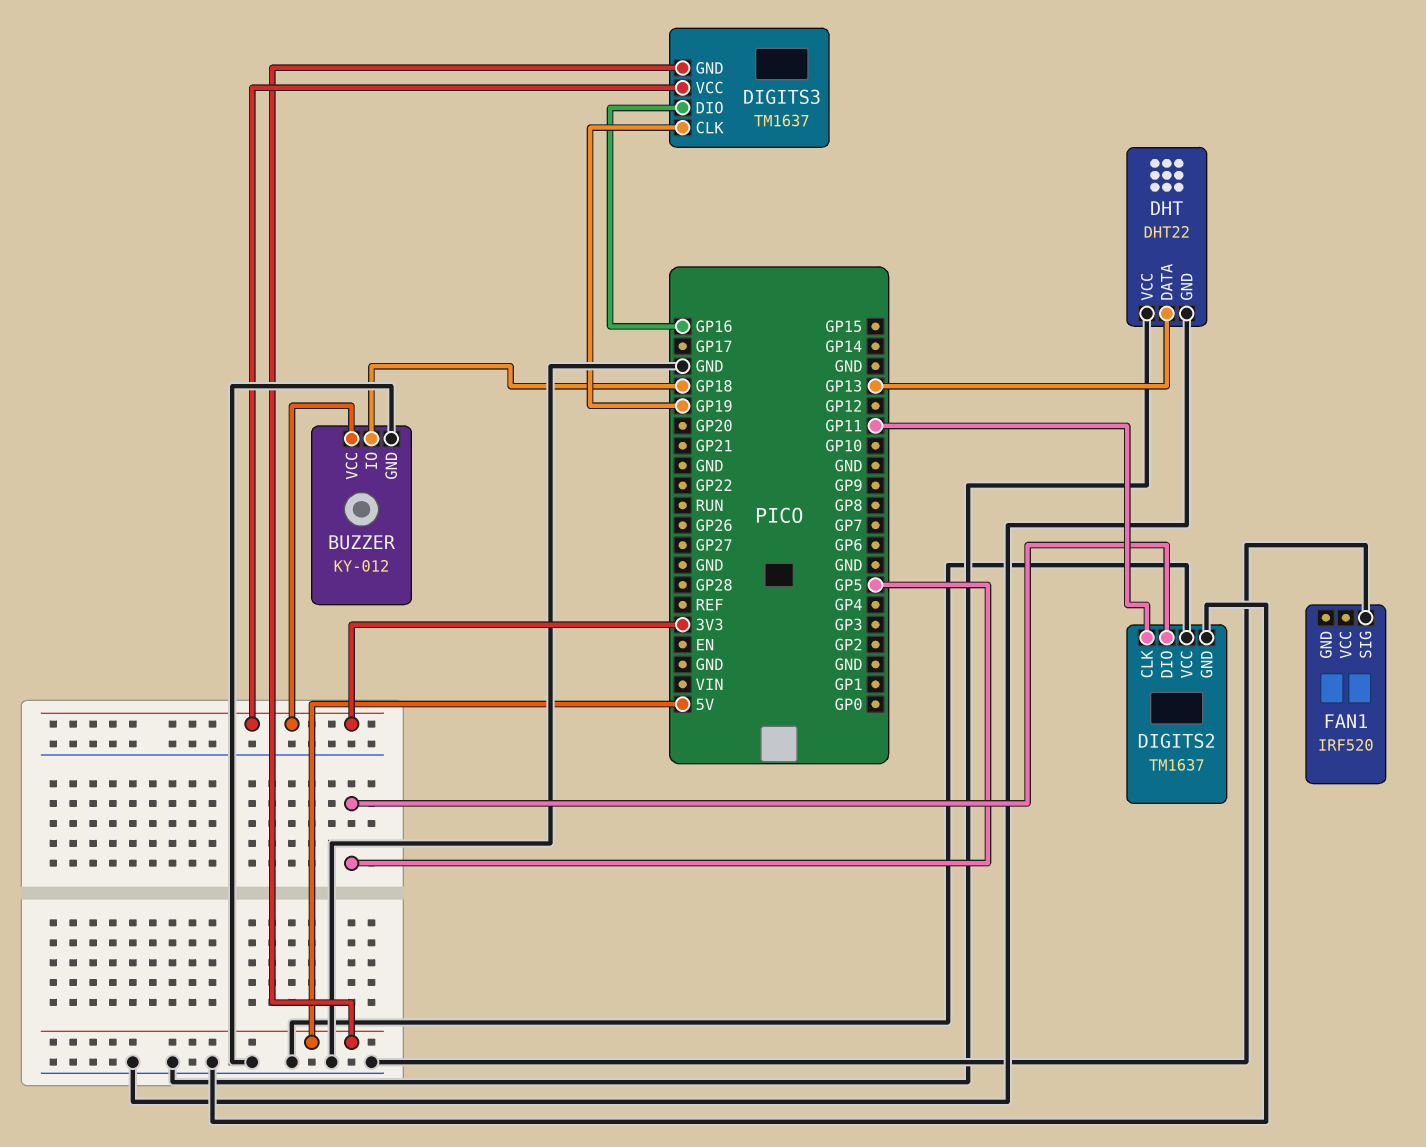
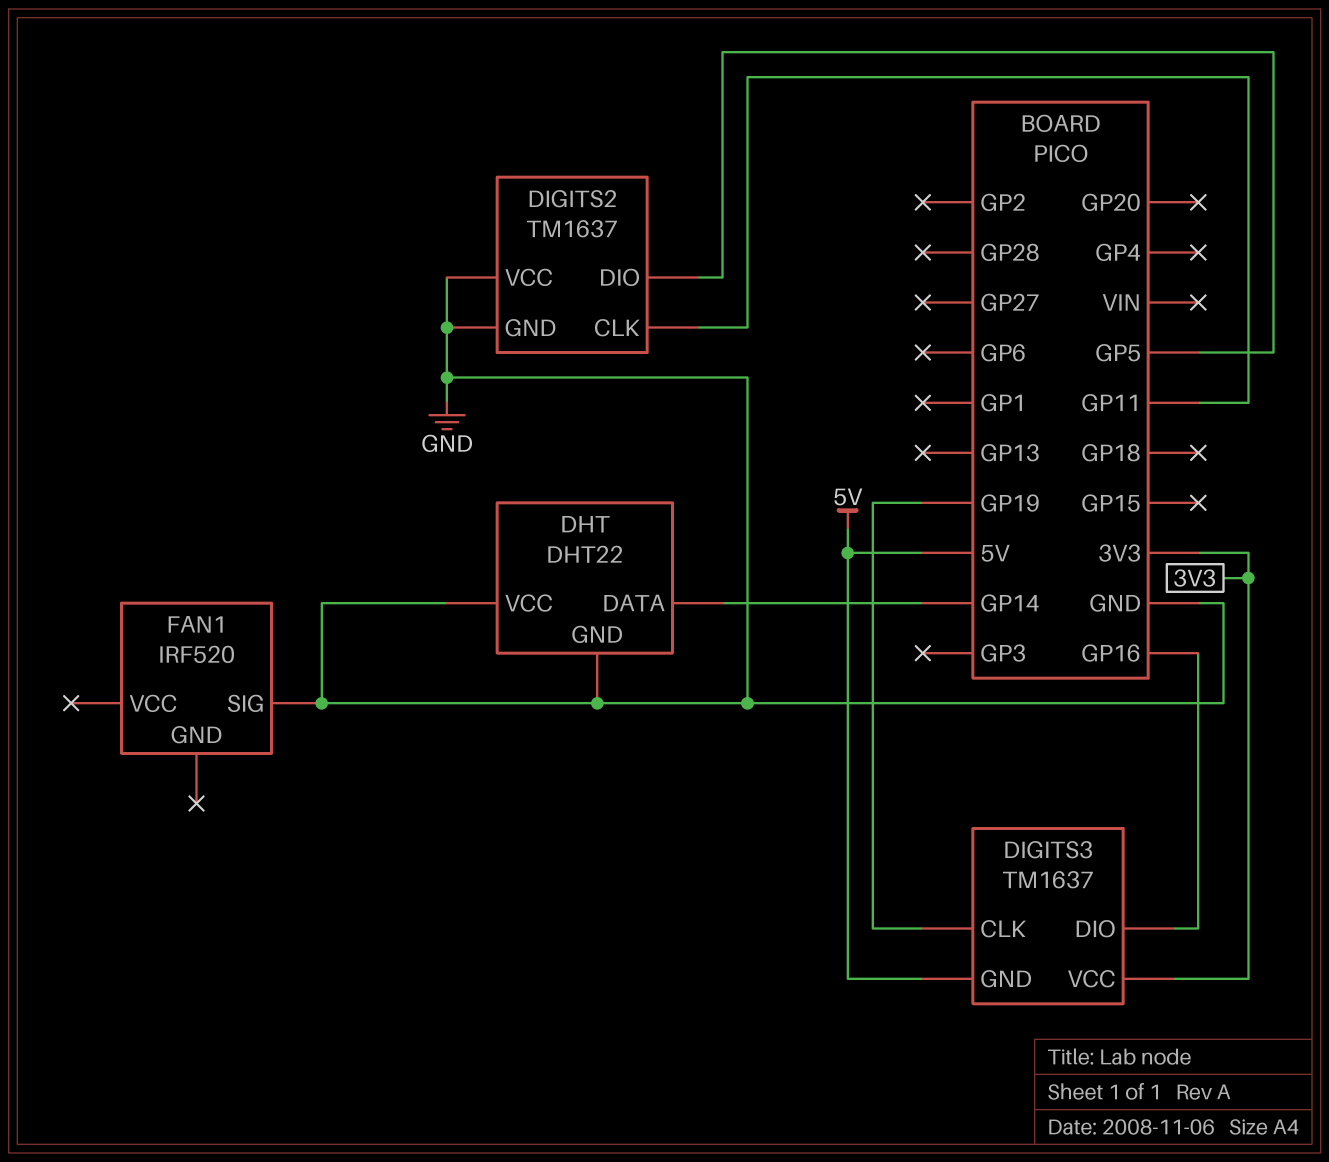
BUZZER: KY-012 -> none
BUZZER pin GND: GND -> none
BUZZER pin IO: GP18 -> none
BUZZER pin VCC: 3V3 -> none
DHT pin DATA: GP13 -> GP14

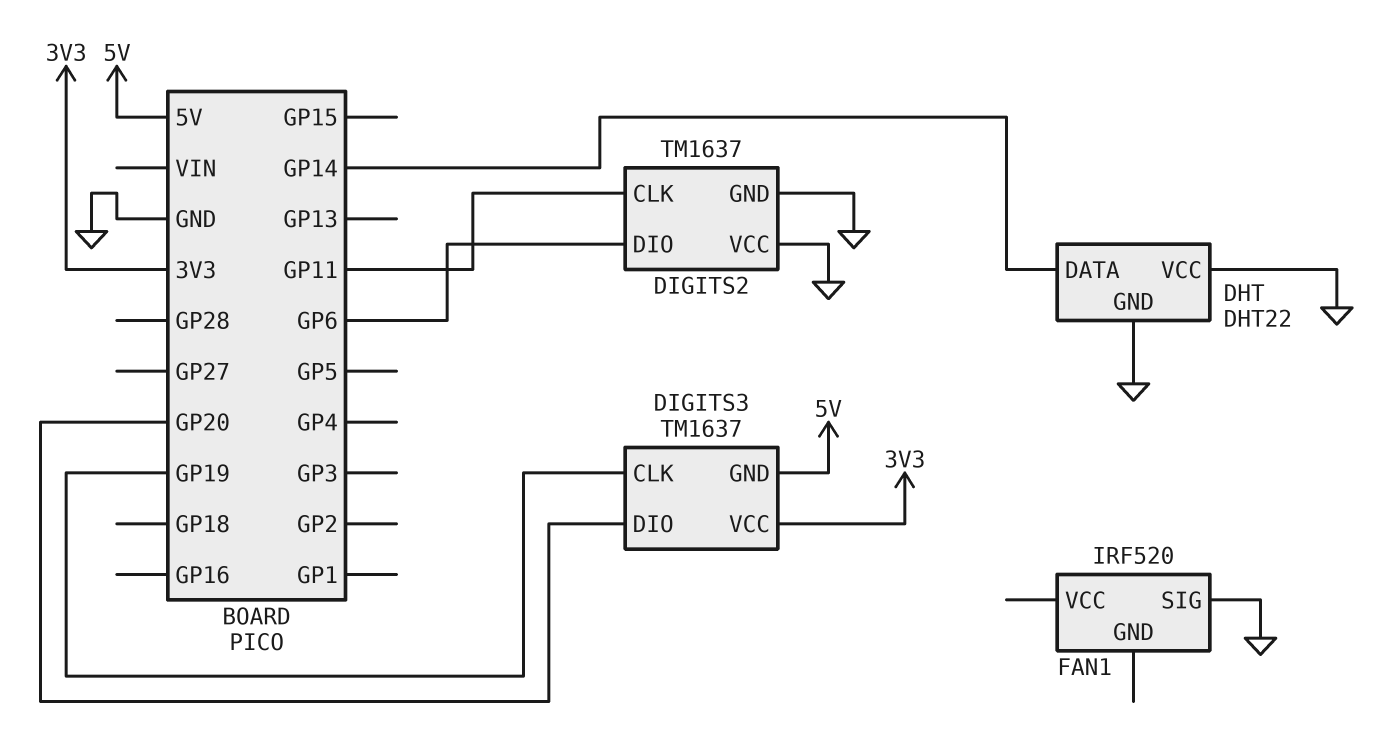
DIGITS2 pin DIO: GP5 -> GP6
DIGITS3 pin DIO: GP16 -> GP20

